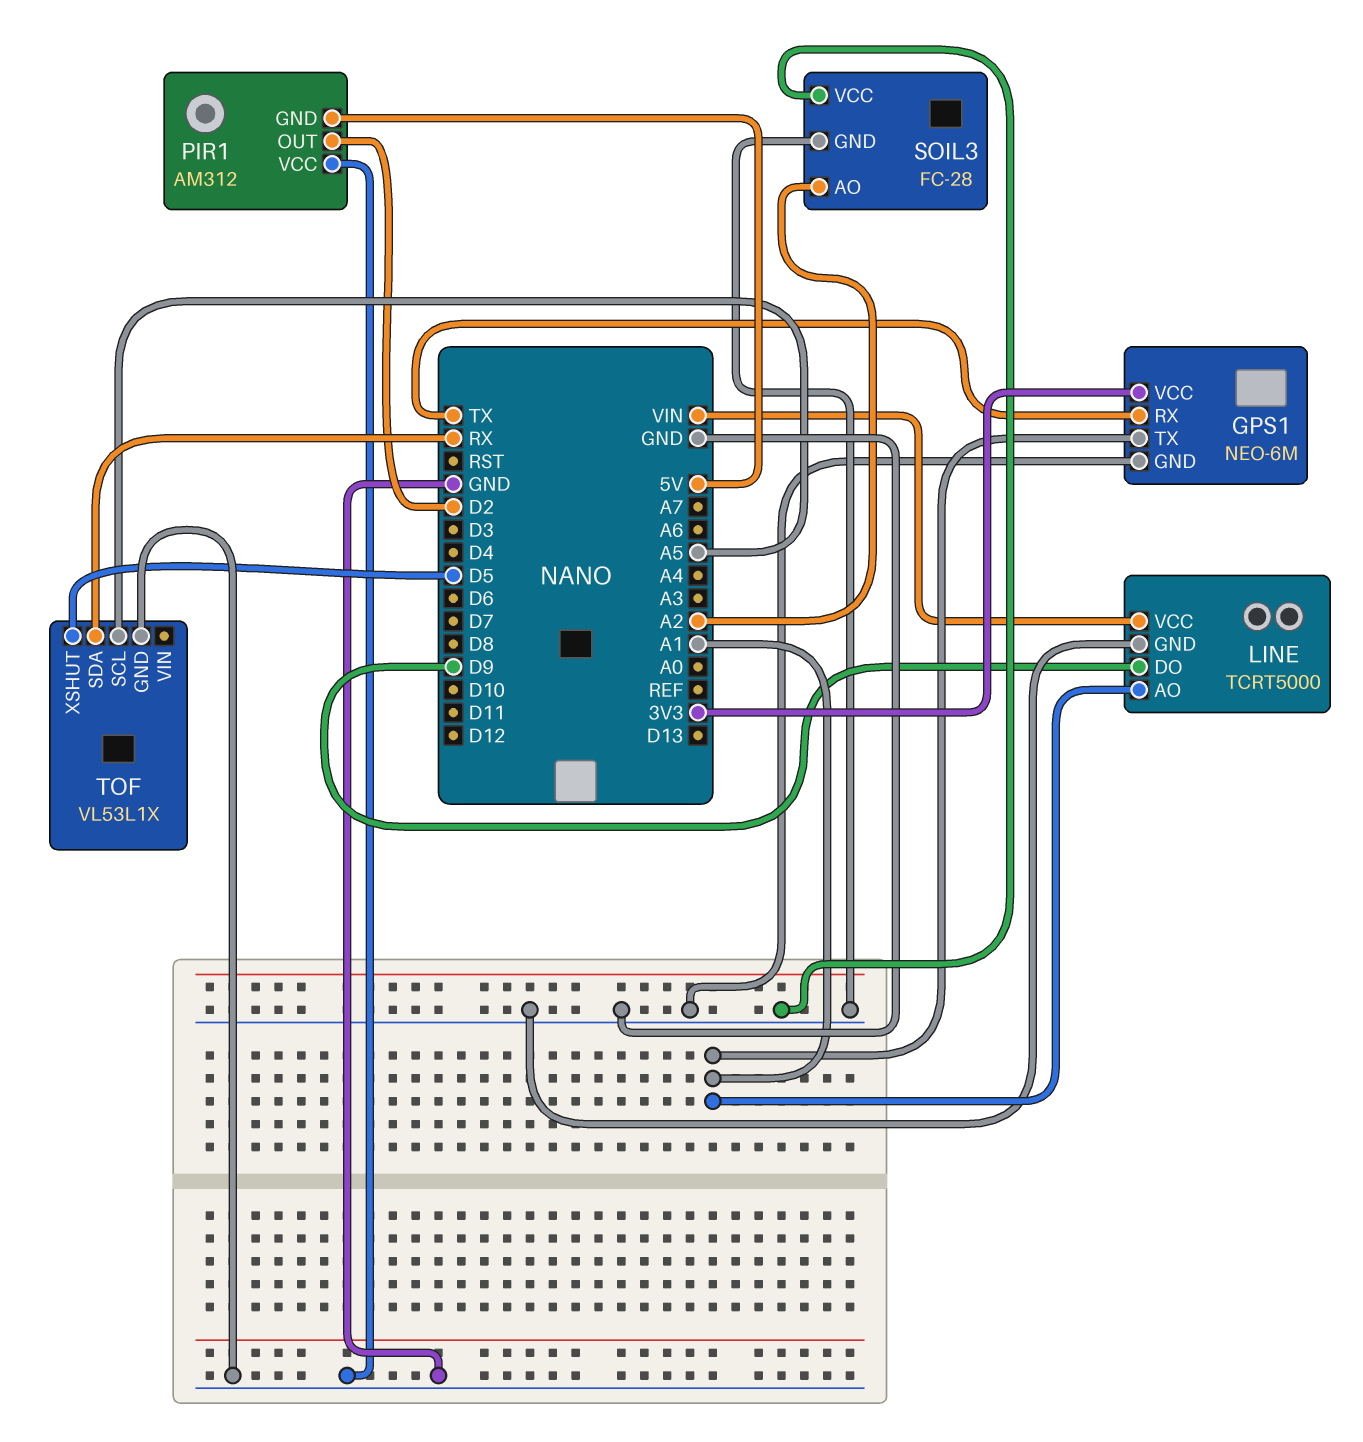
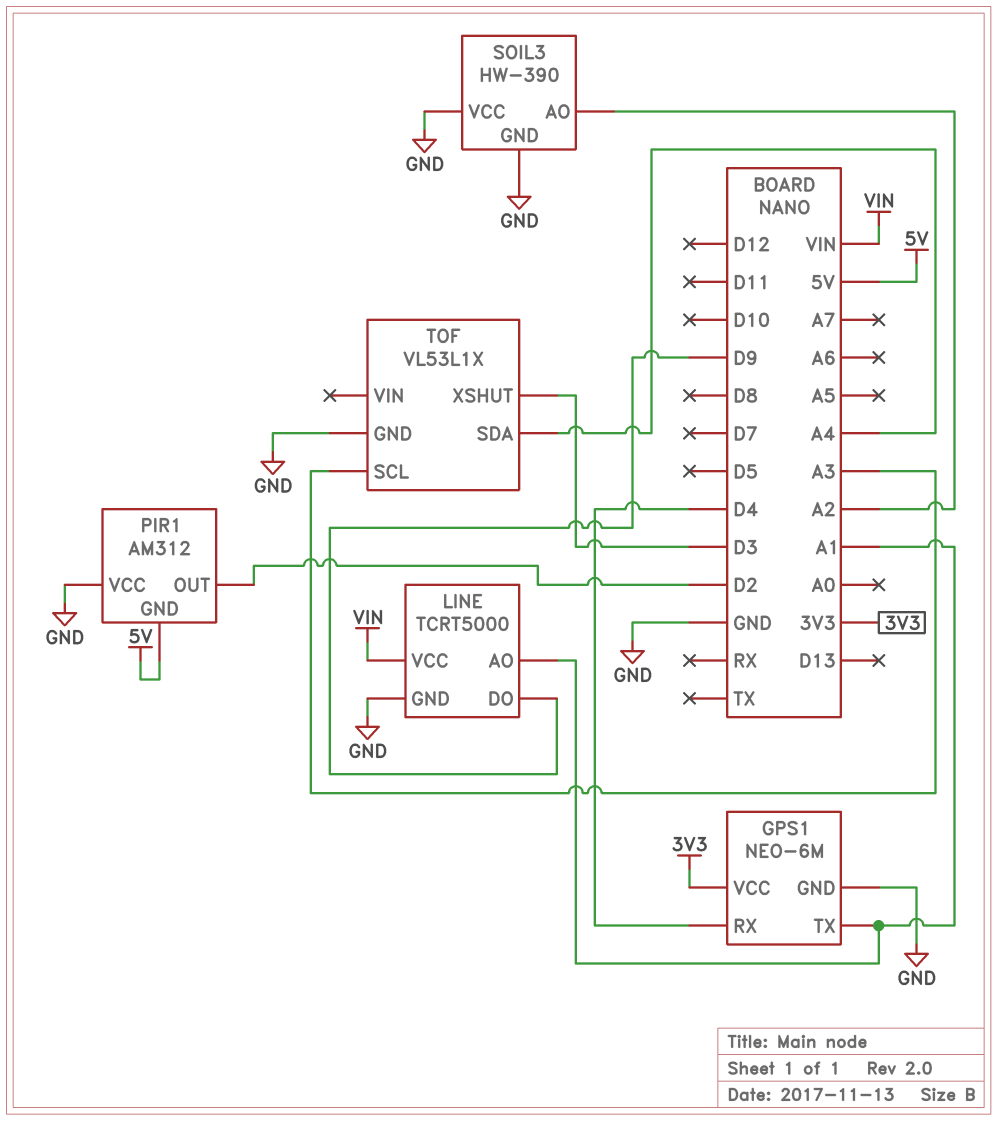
GPS1 pin RX: TX -> D4
SOIL3: FC-28 -> HW-390
TOF pin SCL: A5 -> A3
TOF pin SDA: RX -> A4
TOF pin XSHUT: D5 -> D3

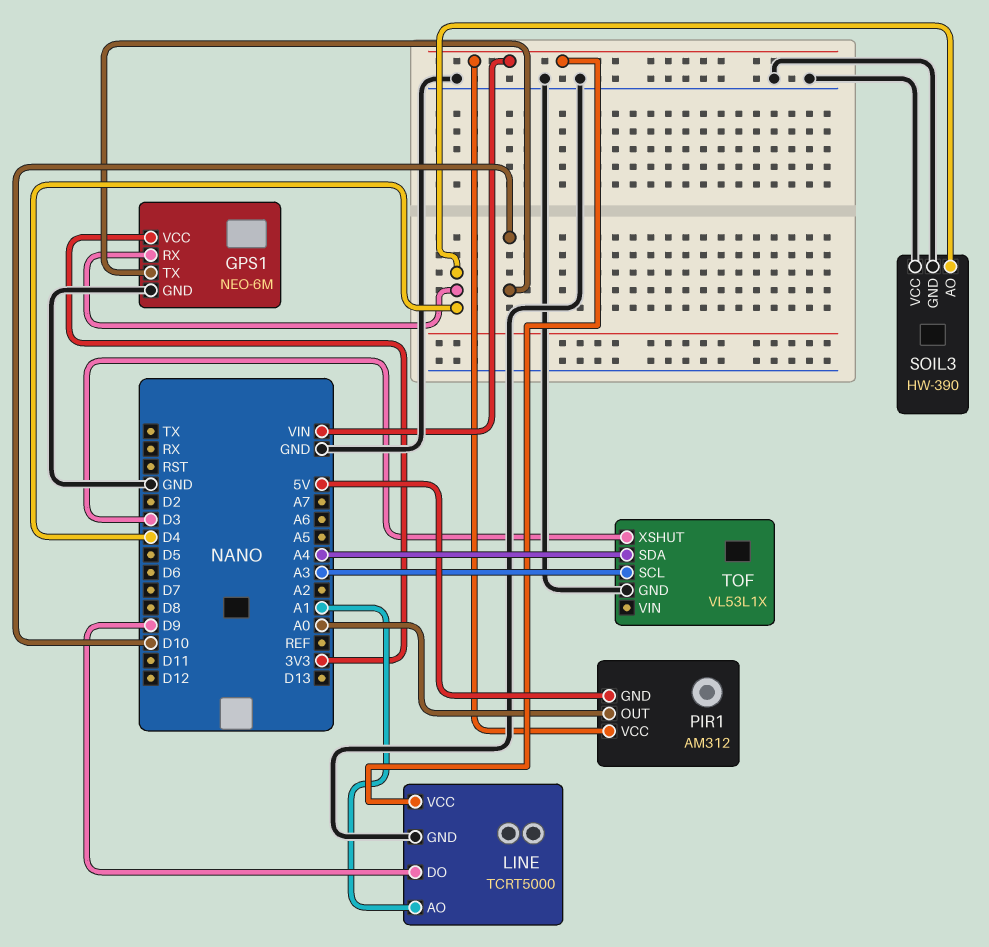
GPS1 pin TX: A1 -> D10
PIR1 pin OUT: D2 -> A0
PIR1 pin VCC: GND -> VIN
SOIL3 pin AO: A2 -> D4

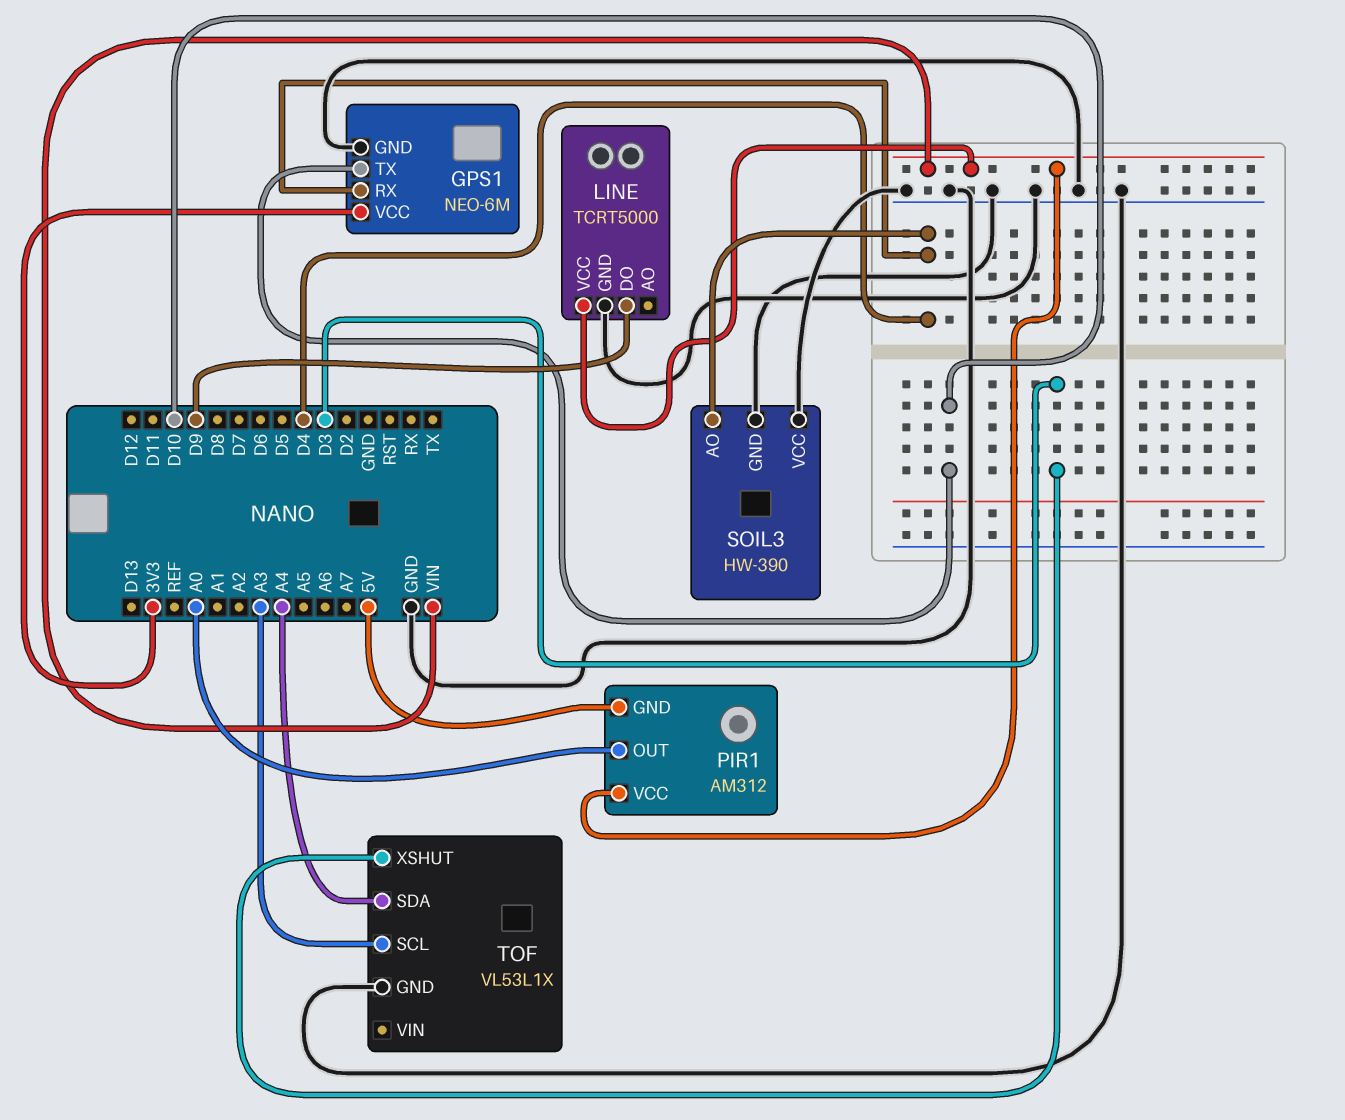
LINE pin AO: A1 -> none

